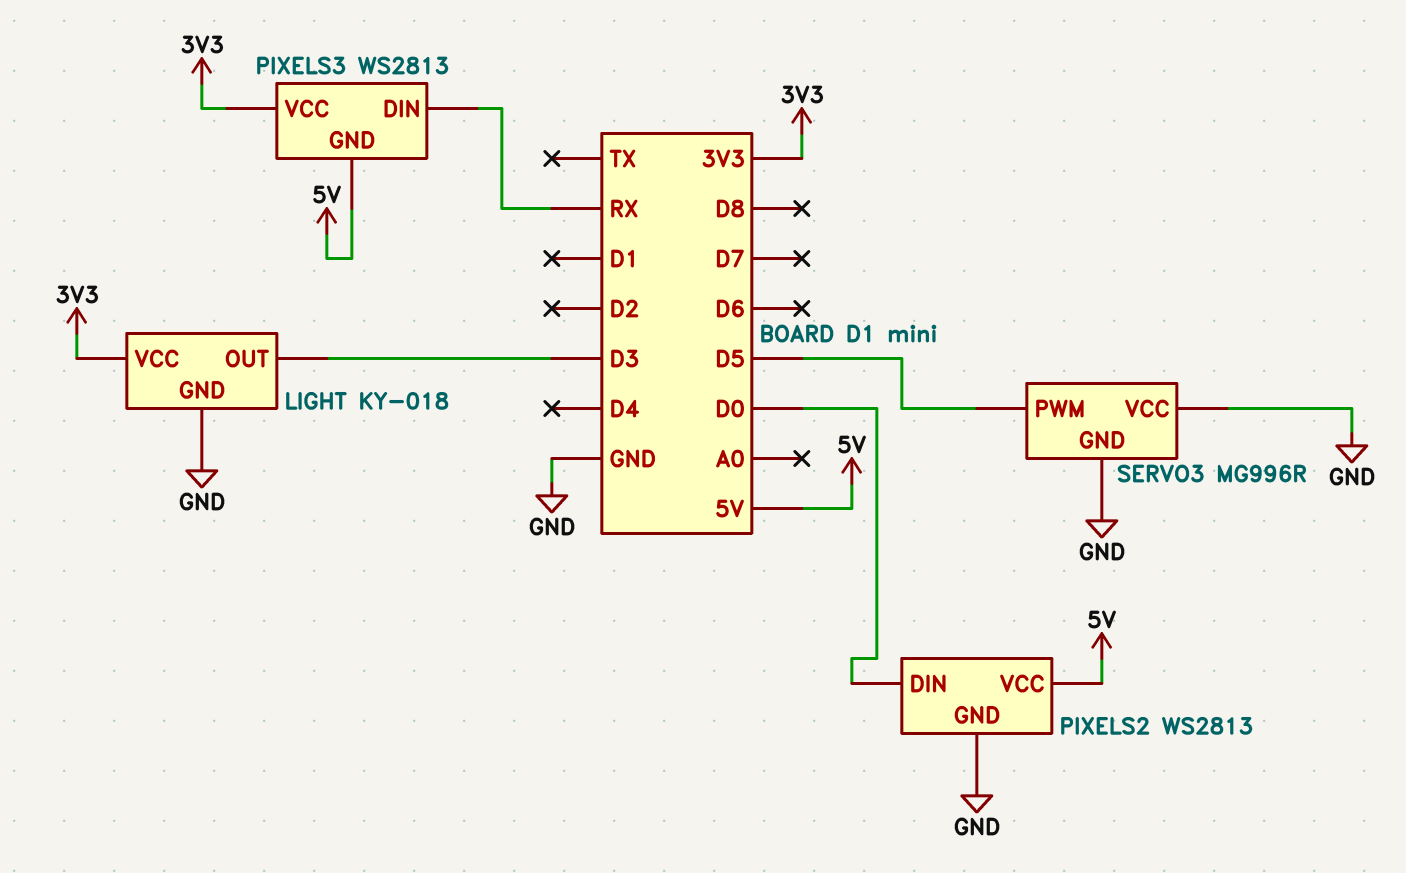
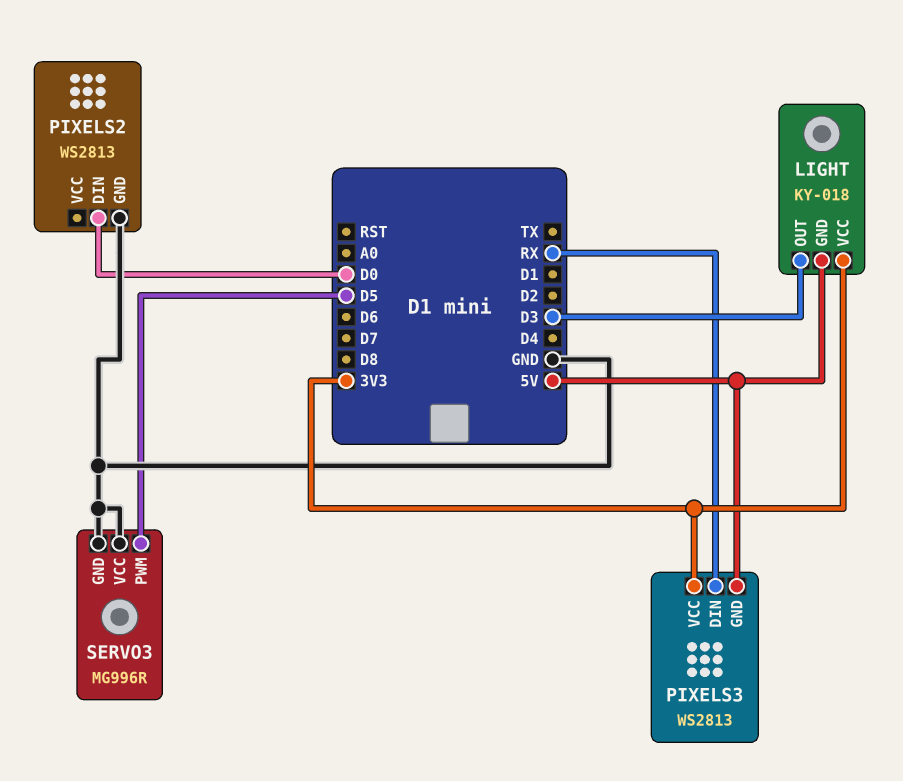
LIGHT pin GND: GND -> 5V
PIXELS2 pin VCC: 5V -> none

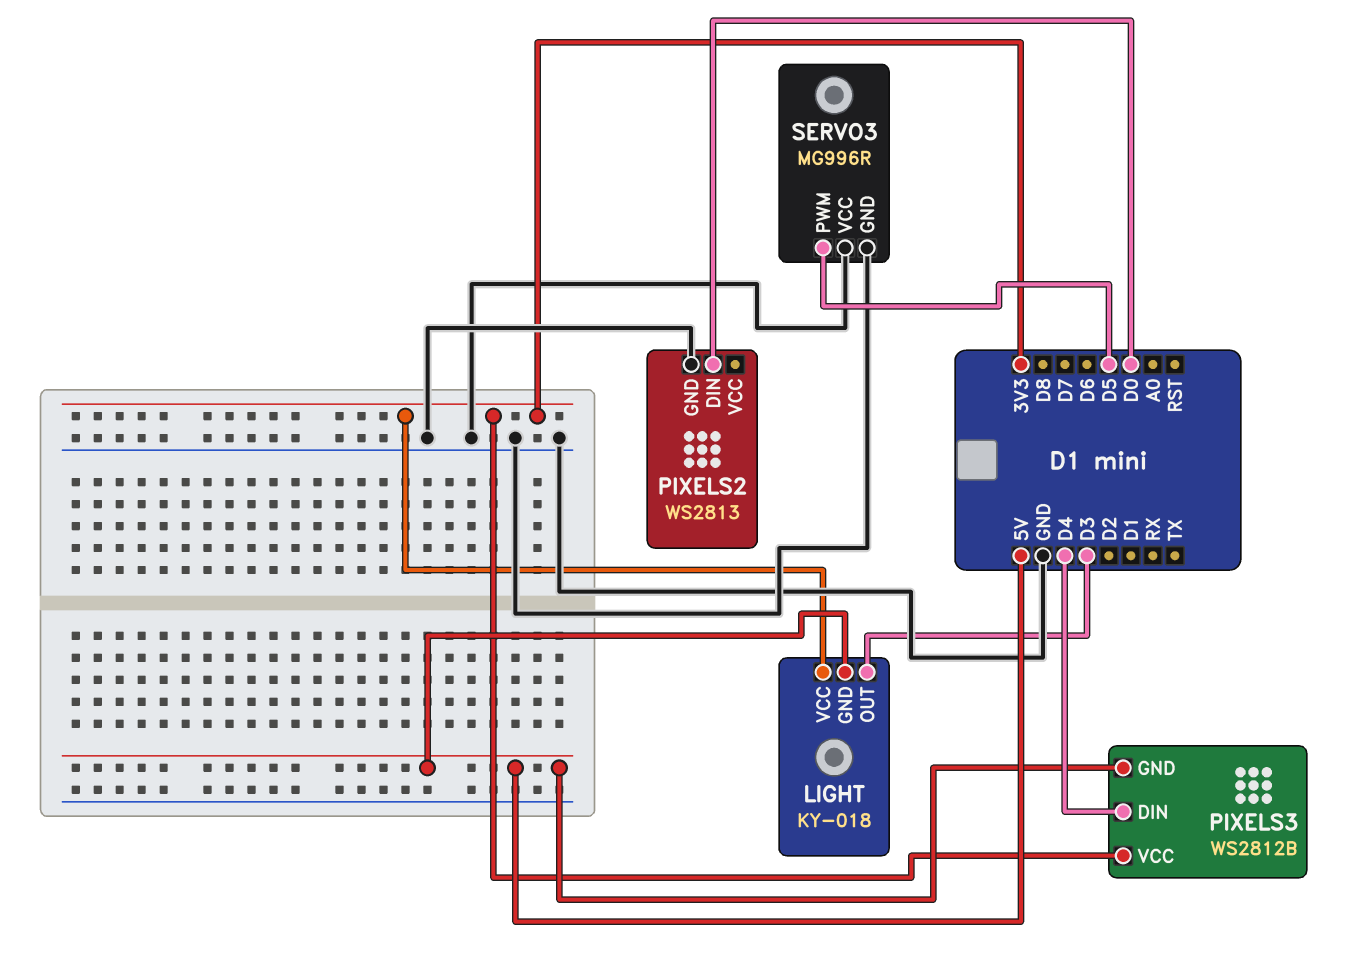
PIXELS3: WS2813 -> WS2812B
PIXELS3 pin DIN: RX -> D4

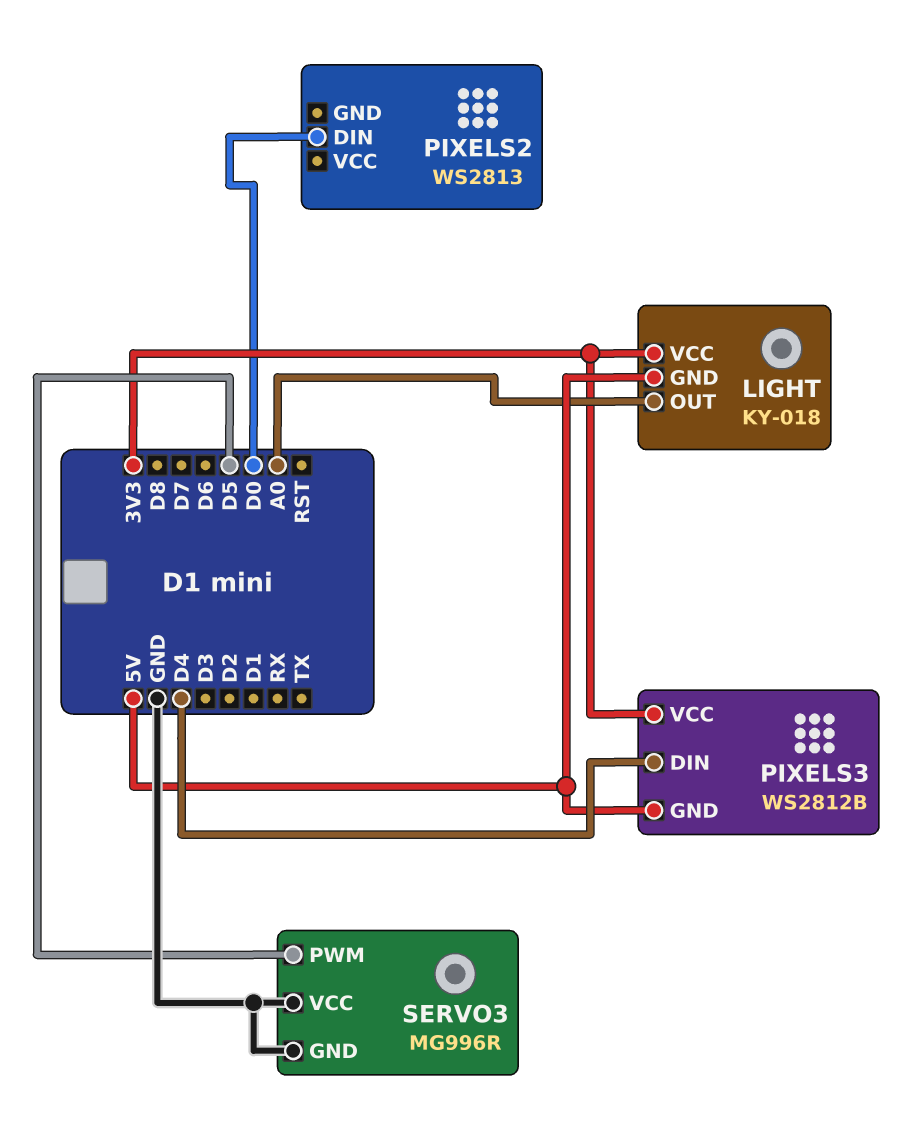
LIGHT pin OUT: D3 -> A0
PIXELS2 pin GND: GND -> none

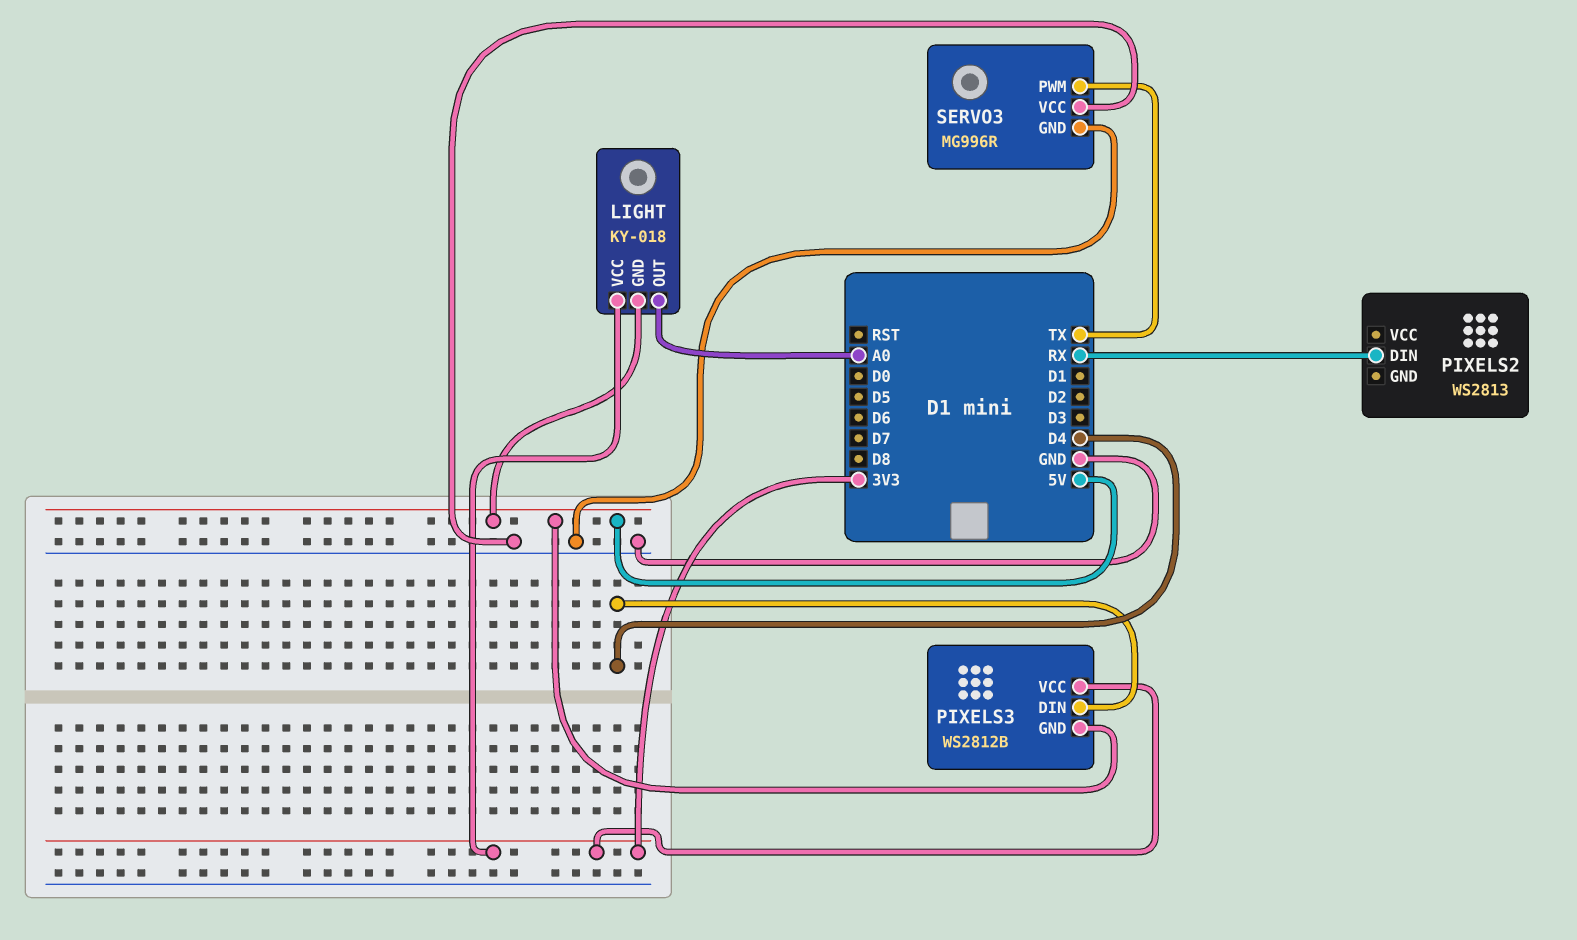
PIXELS2 pin DIN: D0 -> RX
SERVO3 pin PWM: D5 -> TX

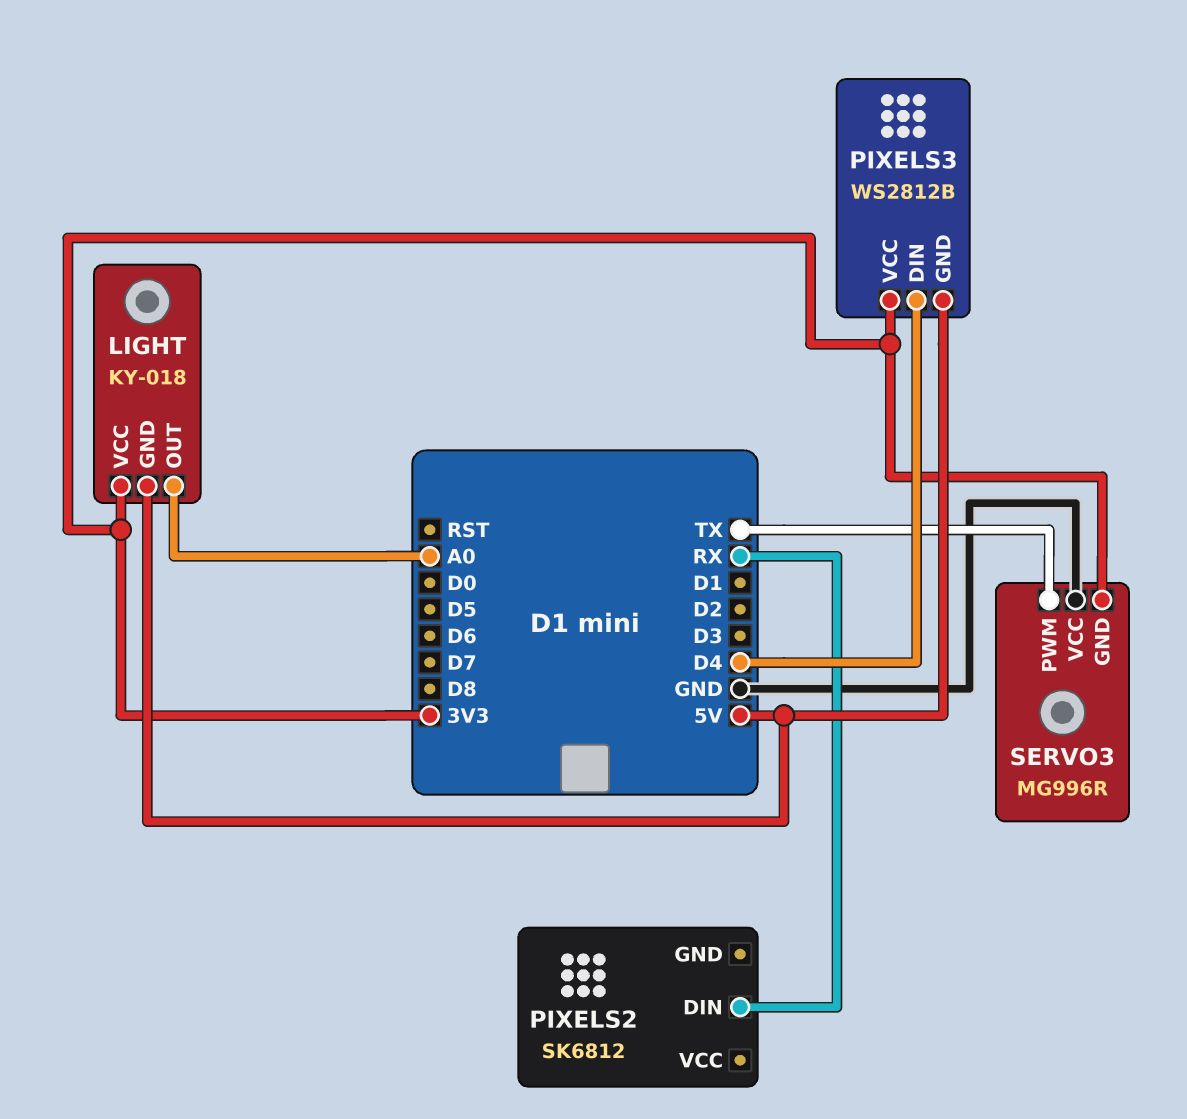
PIXELS2: WS2813 -> SK6812
SERVO3 pin GND: GND -> 3V3

